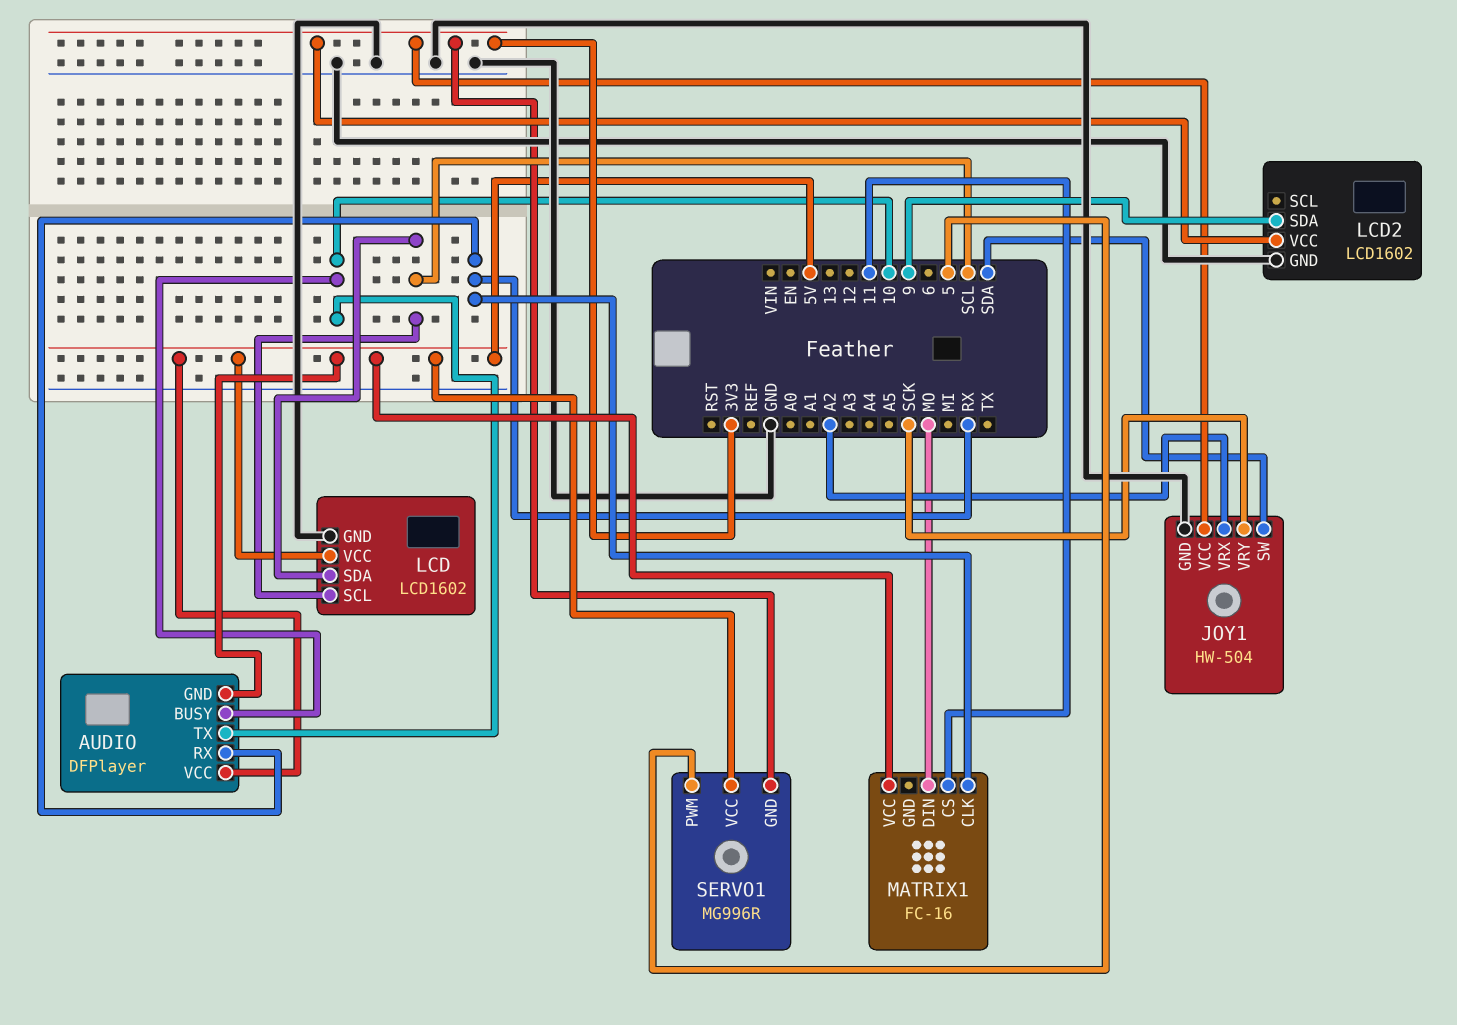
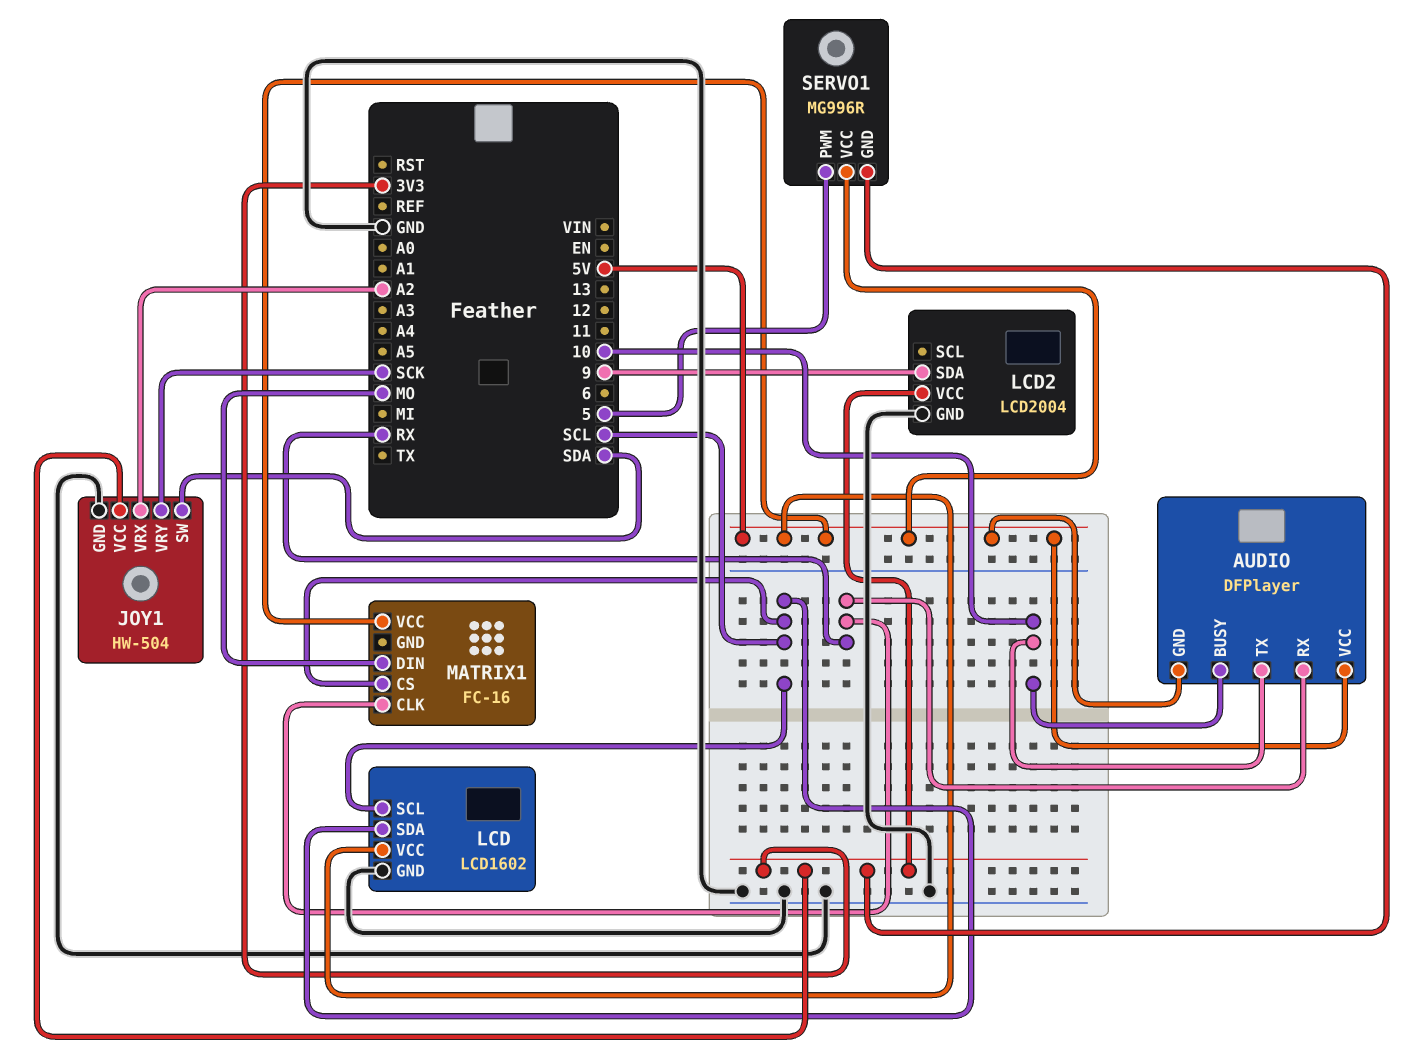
LCD2: LCD1602 -> LCD2004
MATRIX1 pin CS: 11 -> SCL

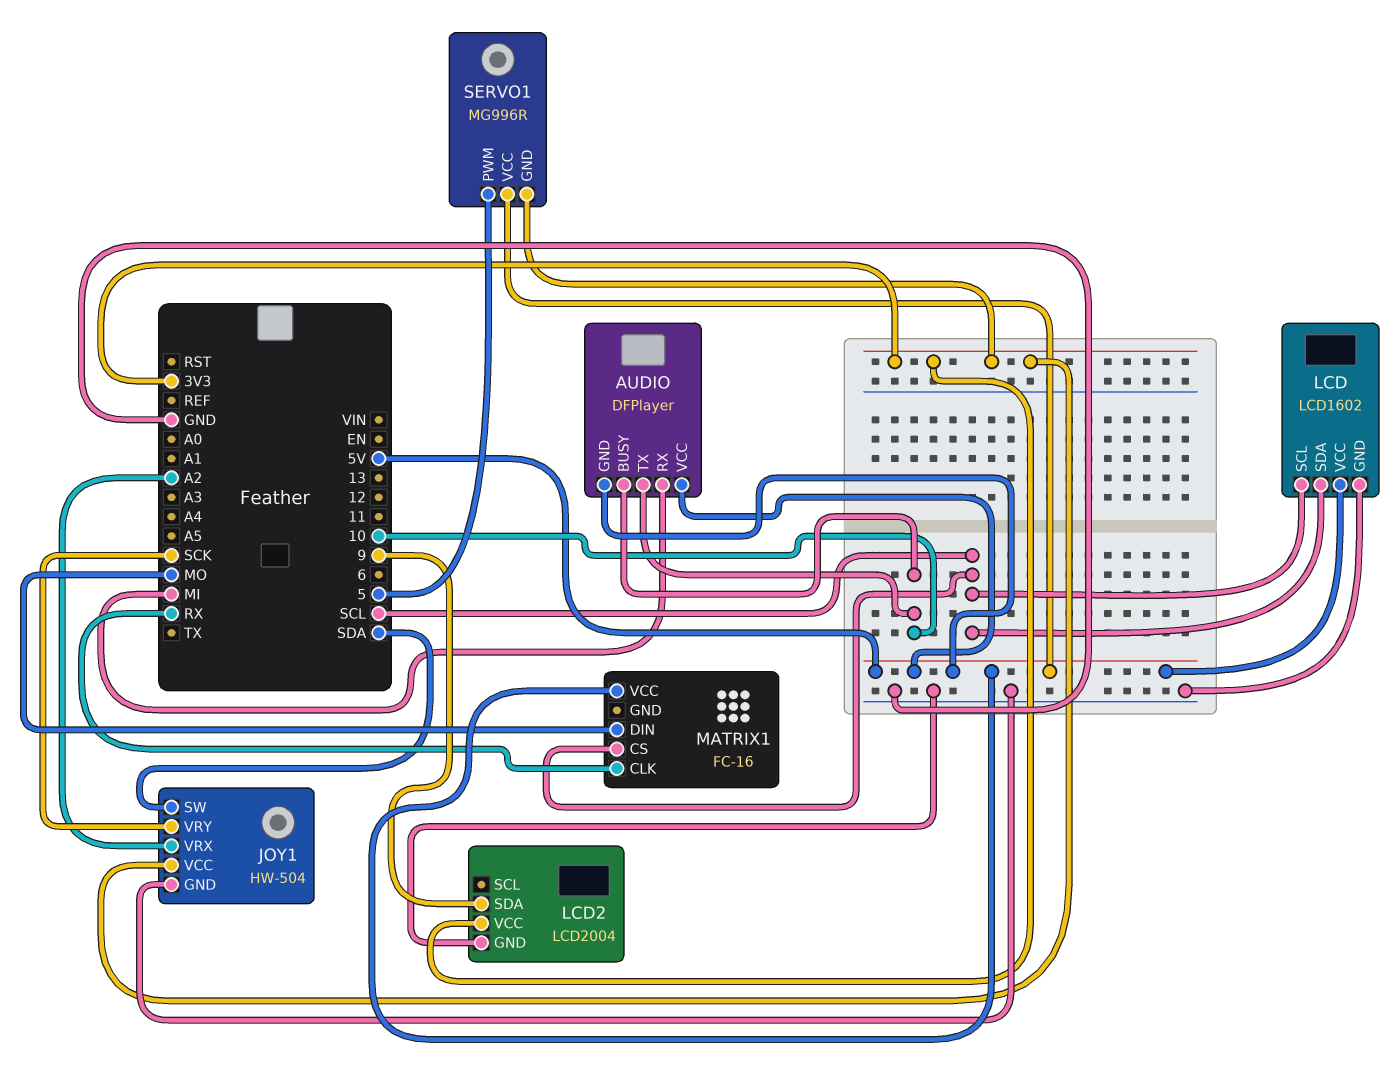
AUDIO pin RX: RX -> MI

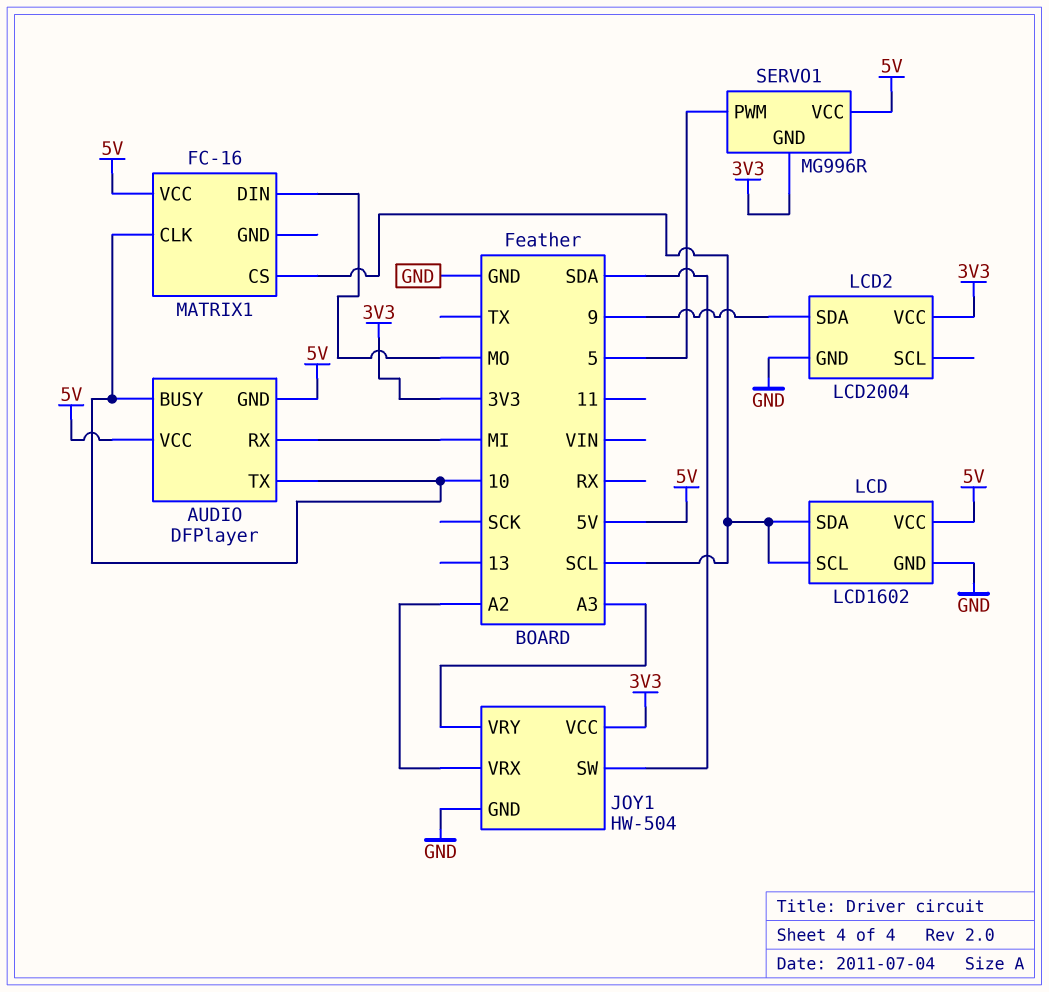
JOY1 pin VRY: SCK -> A3
MATRIX1 pin CLK: RX -> 10

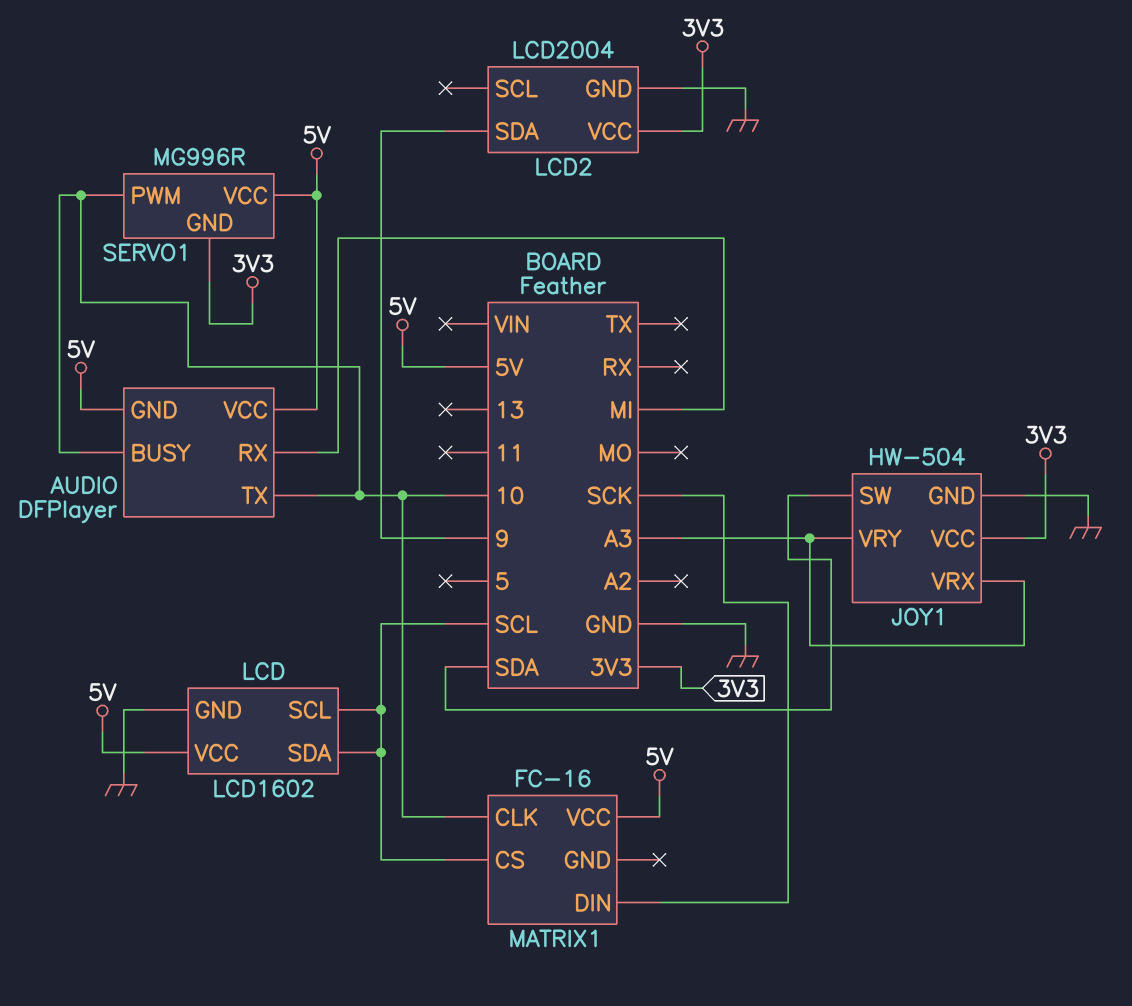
JOY1 pin VRX: A2 -> A3
MATRIX1 pin DIN: MO -> SCK
SERVO1 pin PWM: 5 -> 10

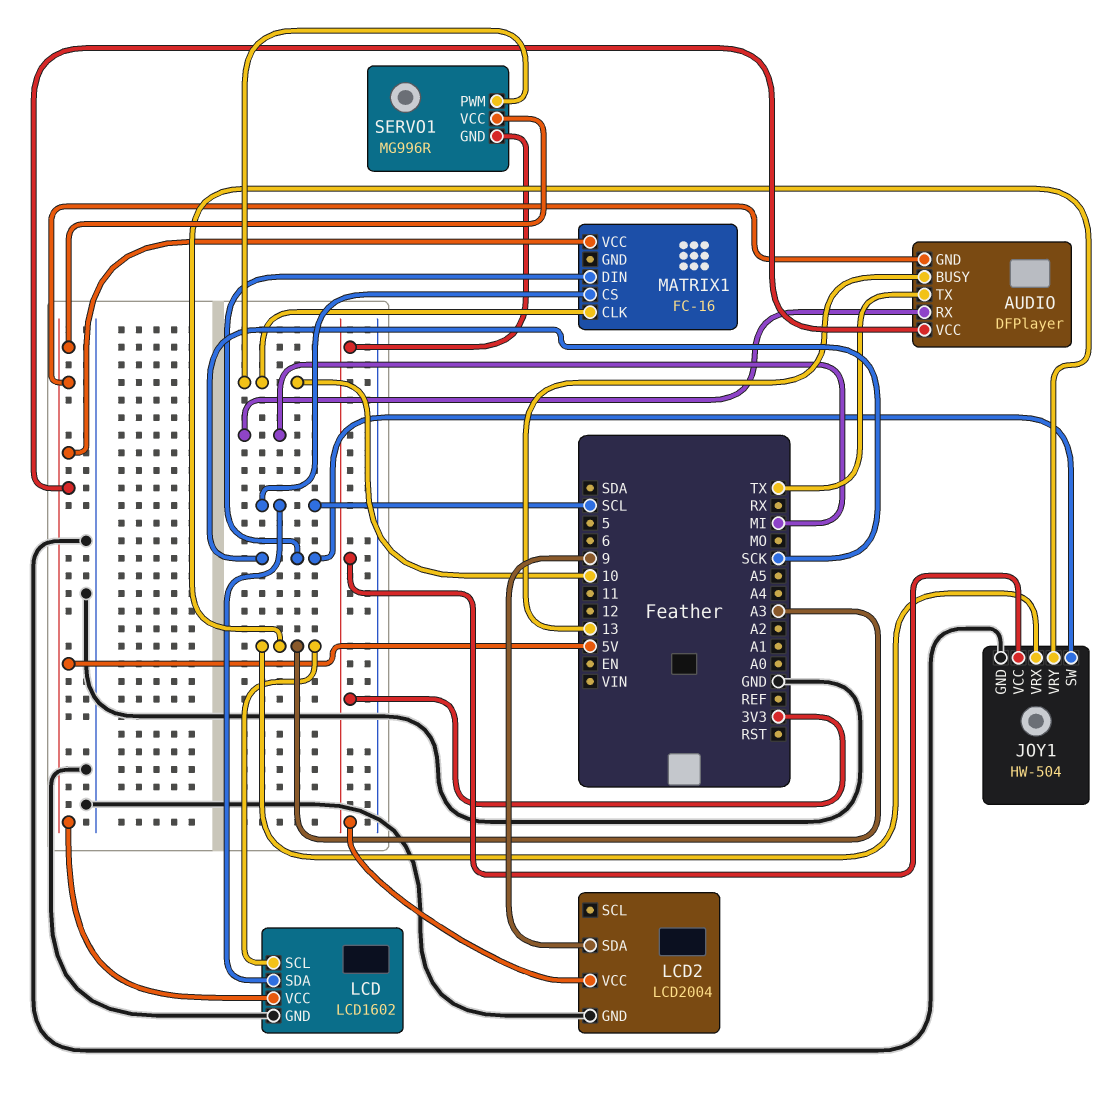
AUDIO pin BUSY: 10 -> 13
AUDIO pin TX: 10 -> TX
JOY1 pin SW: SDA -> SCK
LCD pin SCL: SCL -> A3

